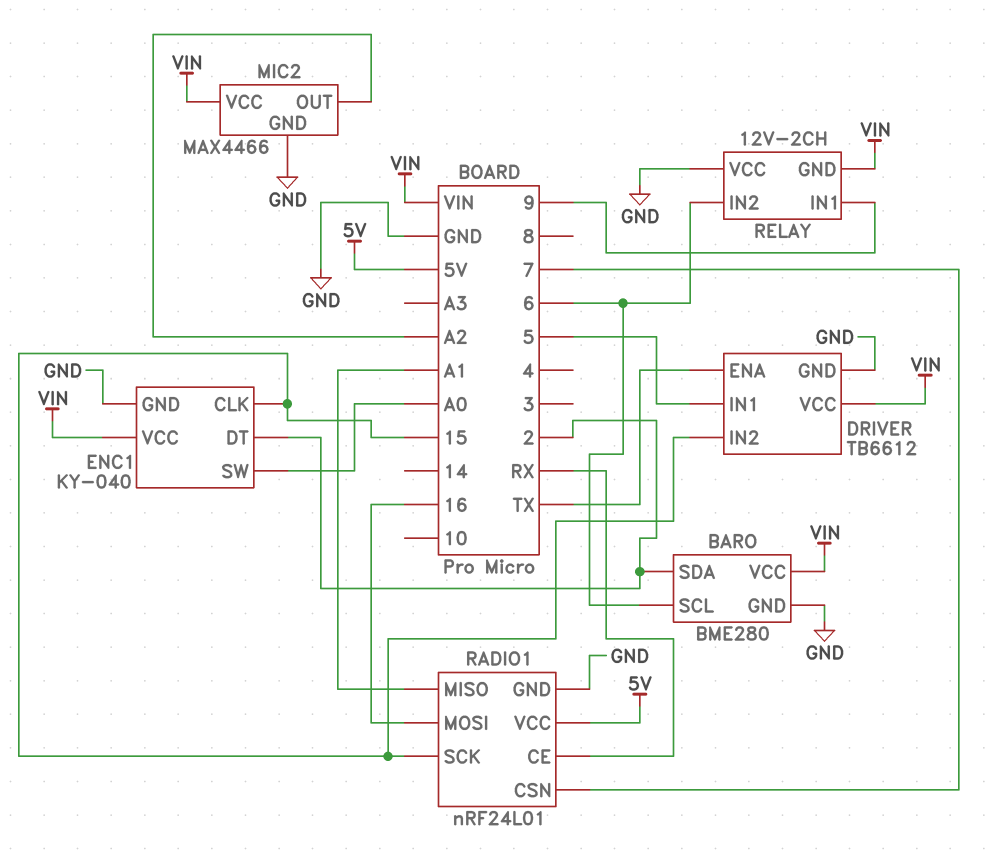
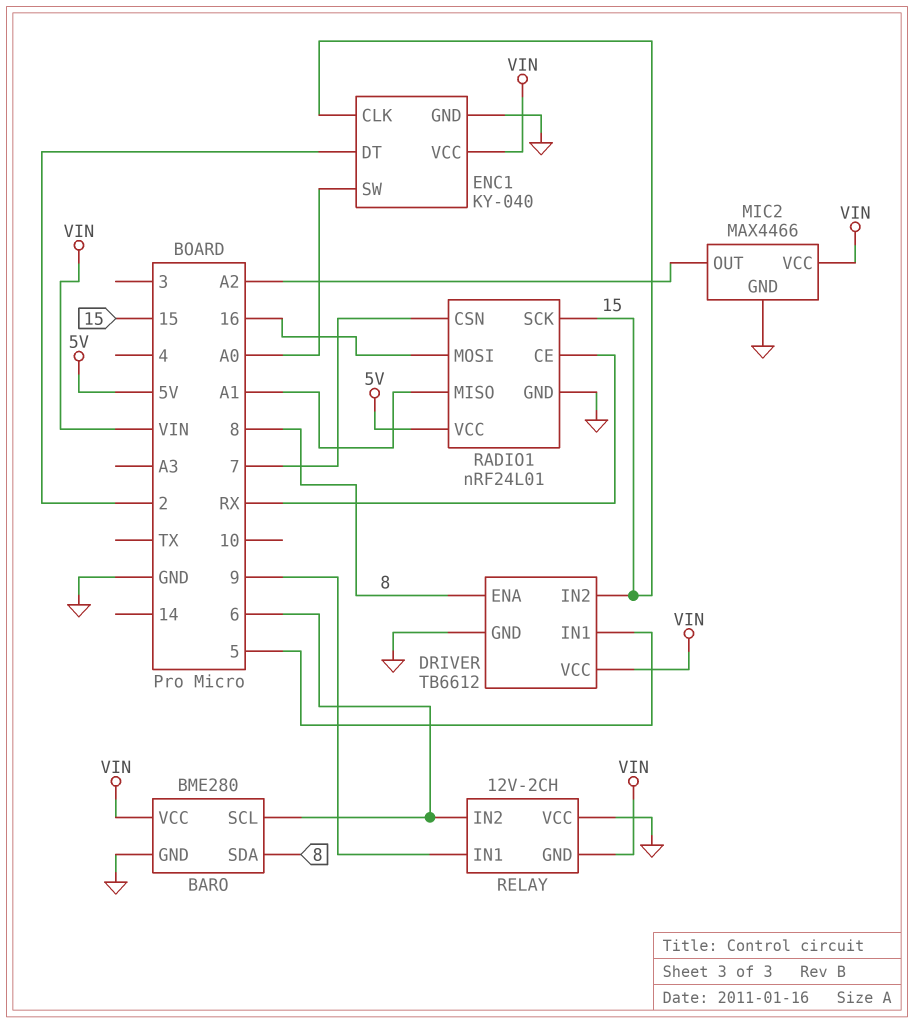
BARO pin SDA: 2 -> 8
DRIVER pin ENA: TX -> 8

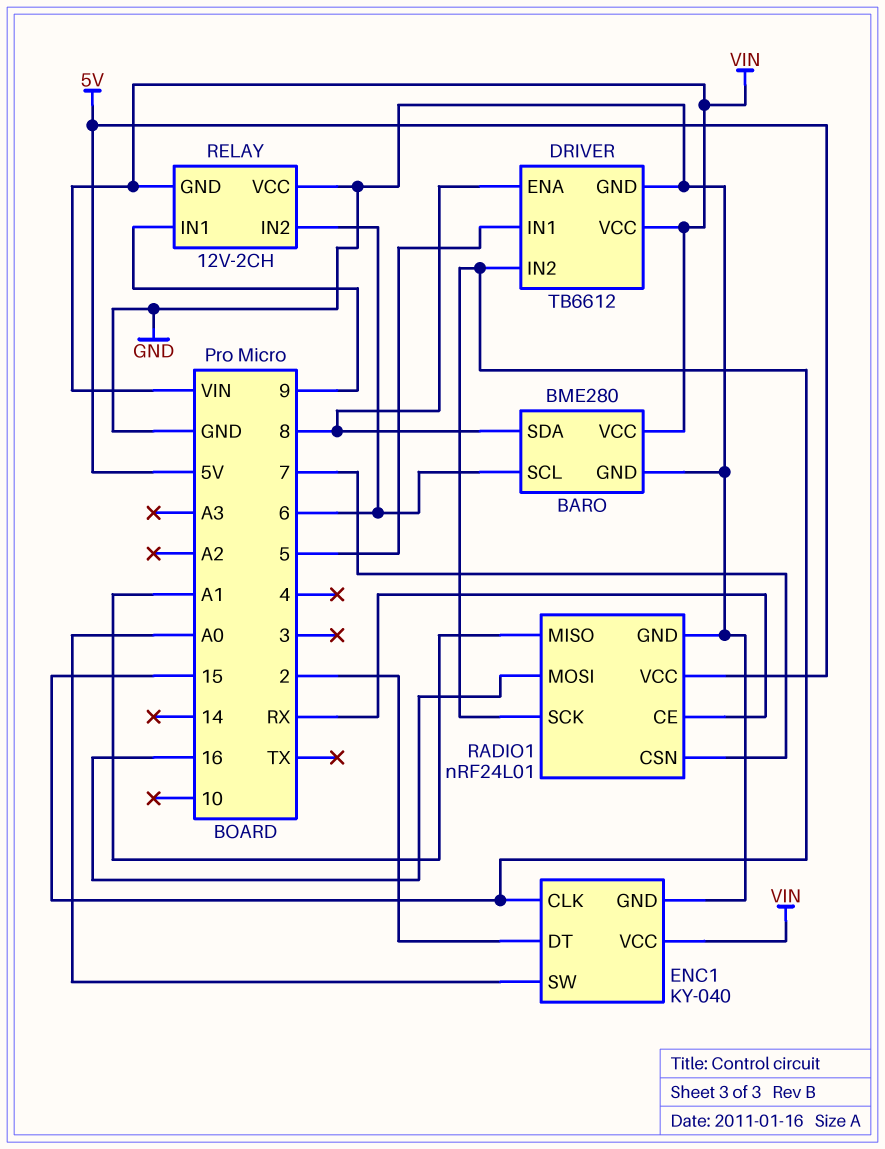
MIC2: MAX4466 -> none
MIC2 pin GND: GND -> none
MIC2 pin OUT: A2 -> none
MIC2 pin VCC: VIN -> none

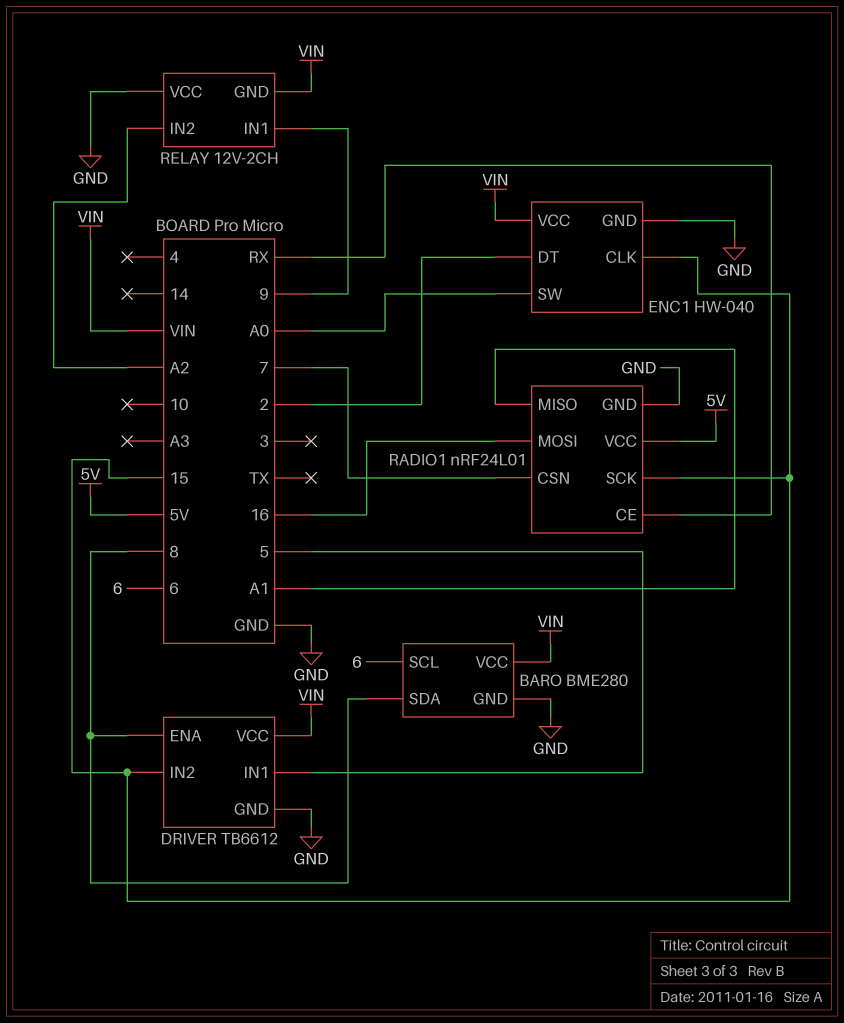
ENC1: KY-040 -> HW-040
RELAY pin IN2: 6 -> A2

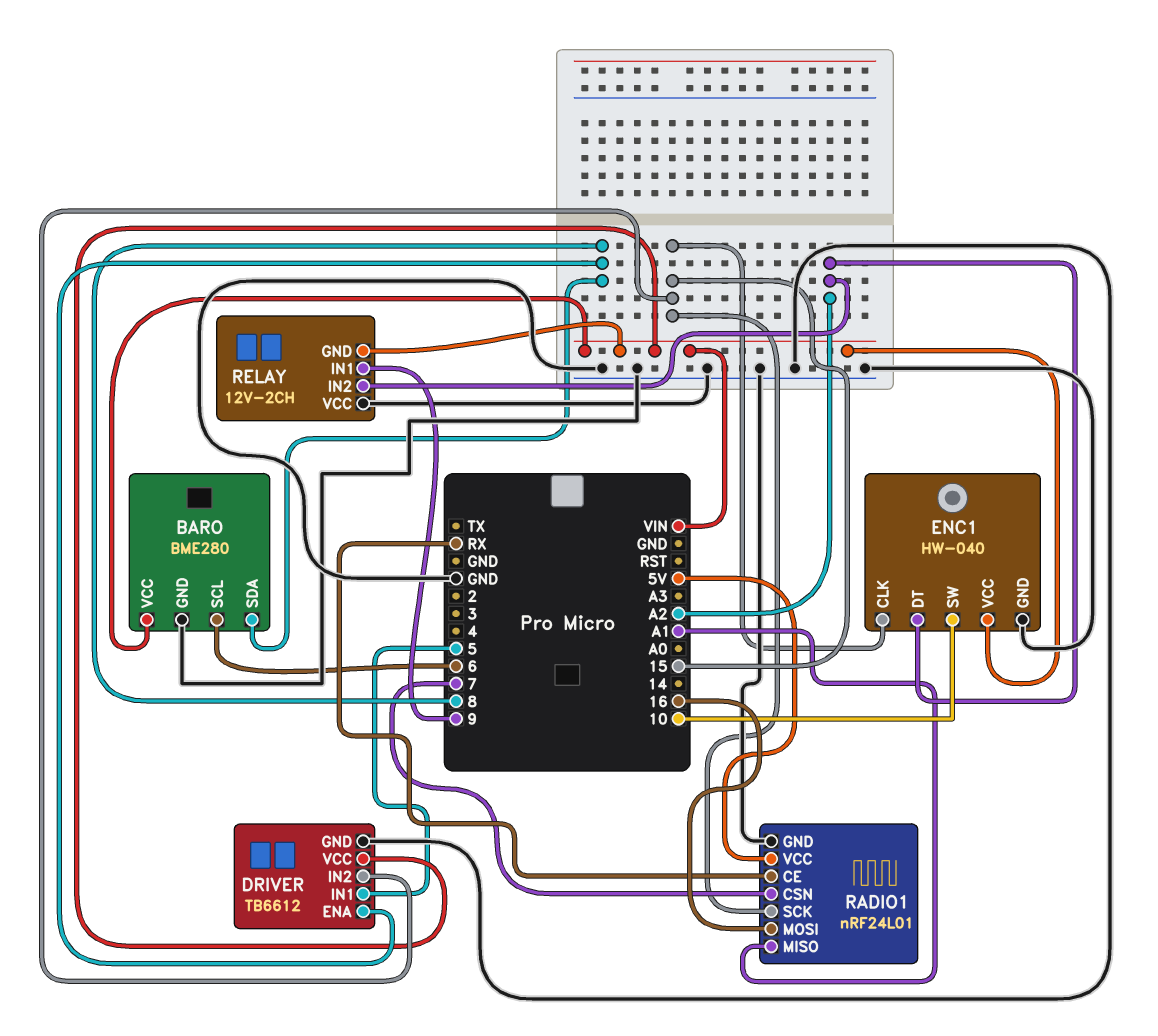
ENC1 pin DT: 2 -> A2
ENC1 pin SW: A0 -> 10

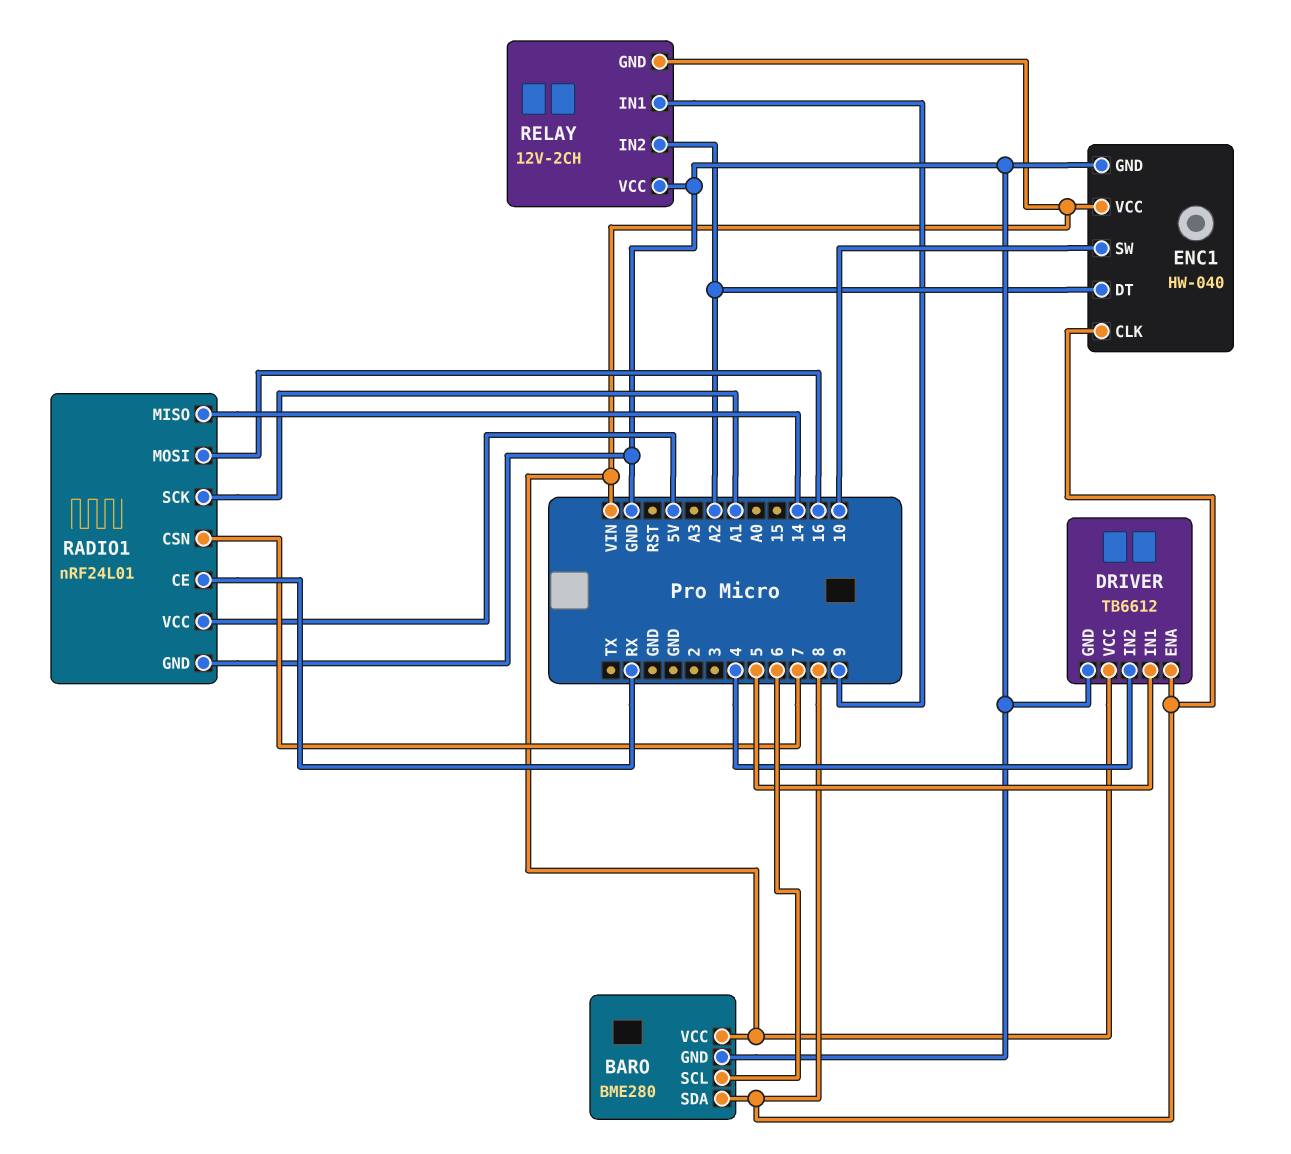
DRIVER pin IN2: 15 -> 4
ENC1 pin CLK: 15 -> 8
RADIO1 pin MISO: A1 -> 14
RADIO1 pin SCK: 15 -> A1

